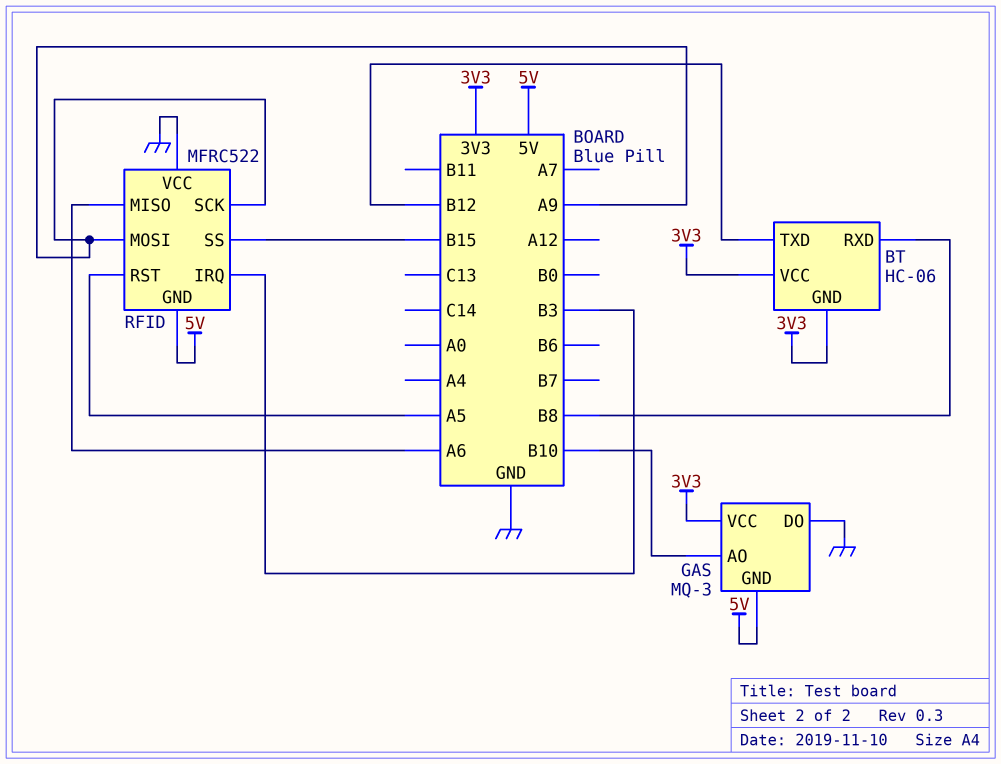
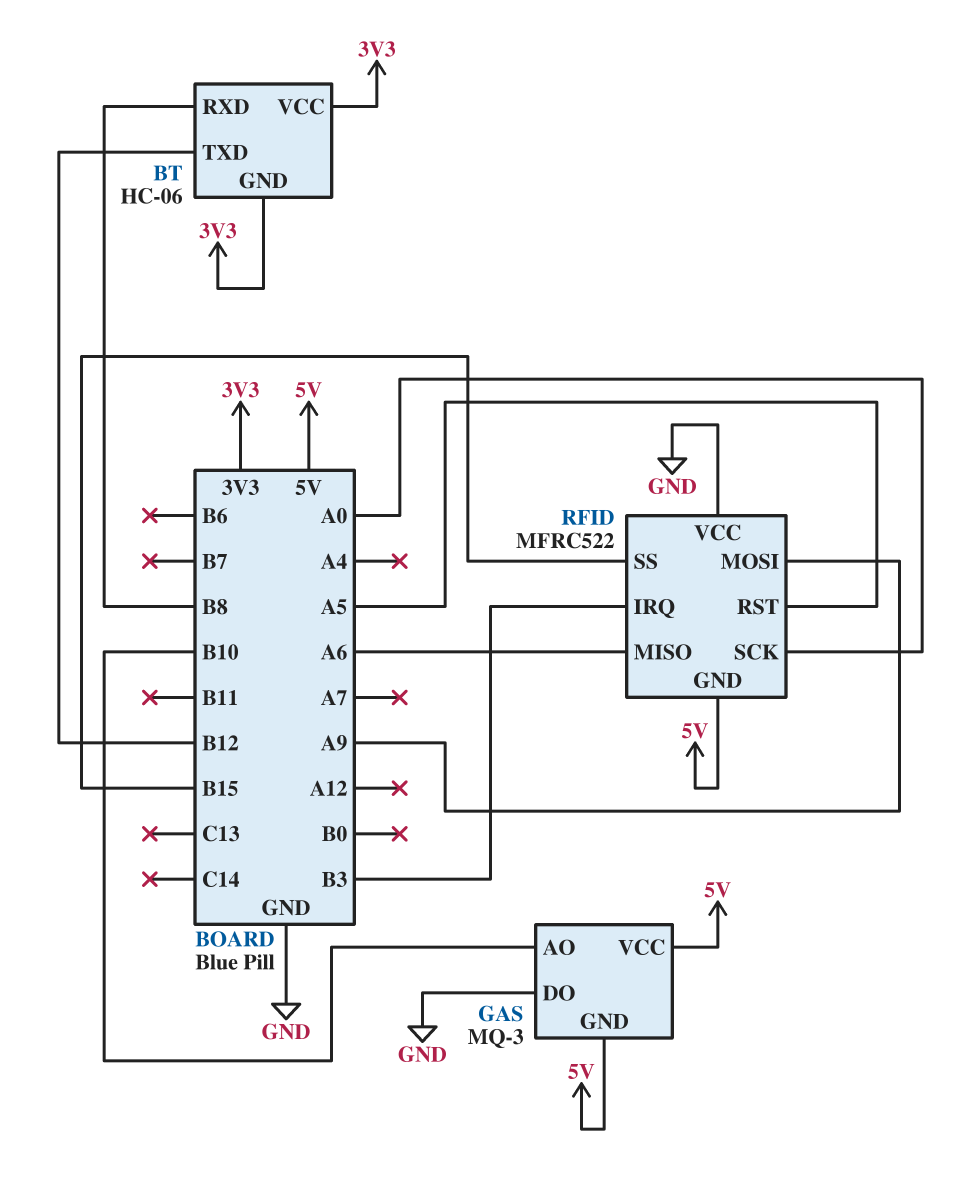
GAS pin VCC: 3V3 -> 5V
RFID pin SCK: A9 -> A0

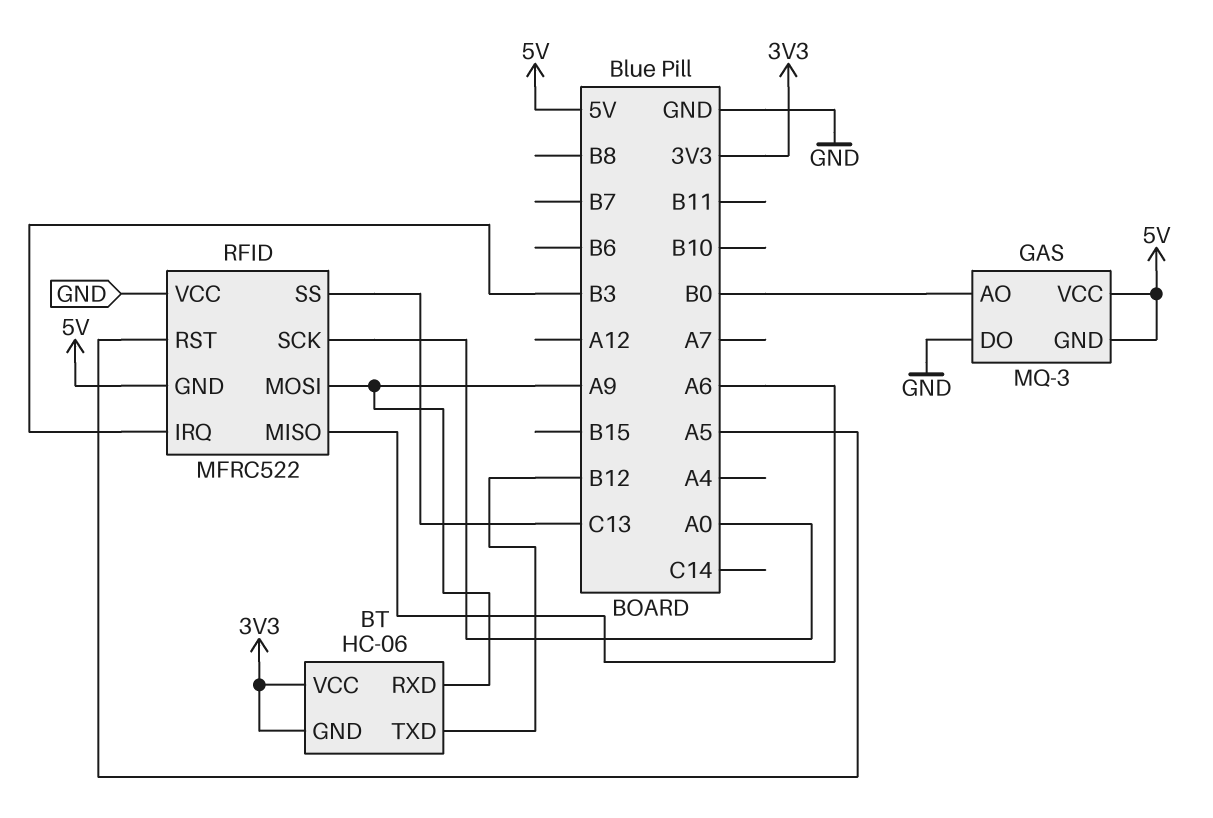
BT pin RXD: B8 -> A9
GAS pin AO: B10 -> B0
RFID pin SS: B15 -> C13

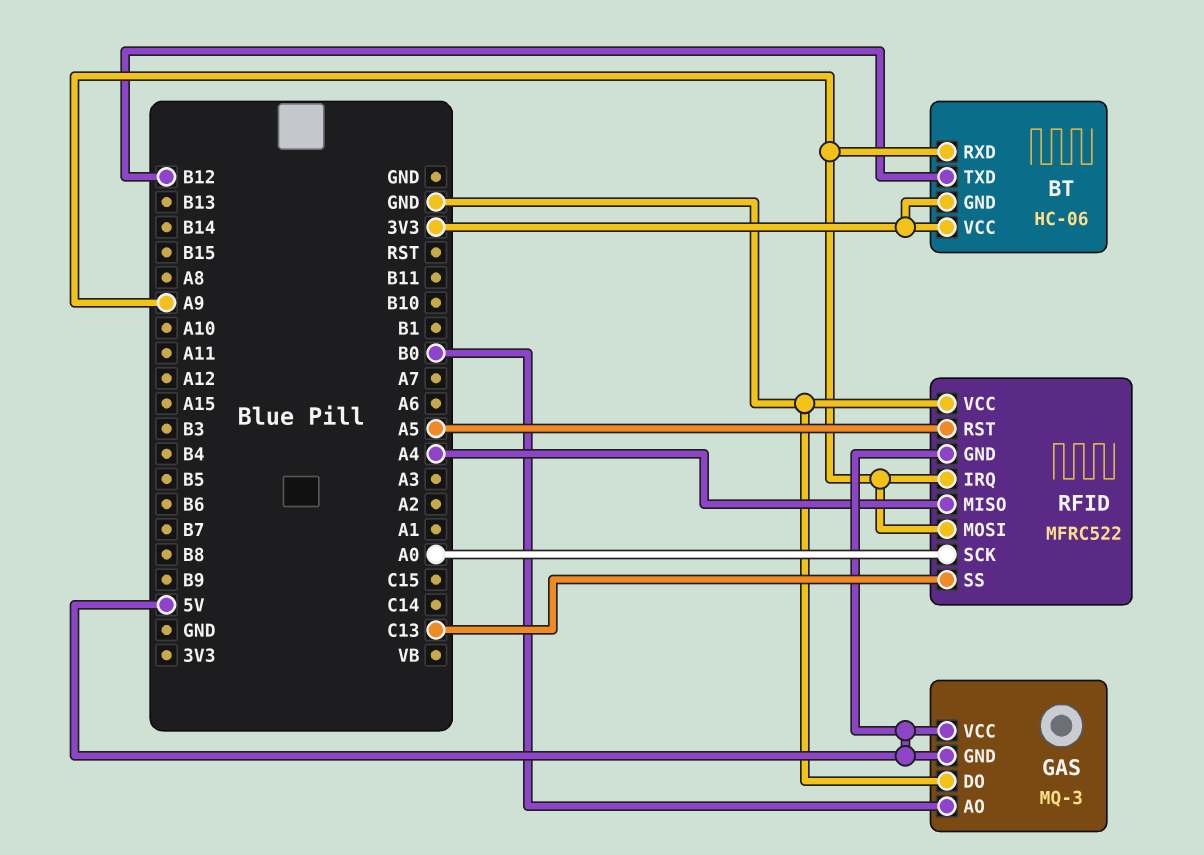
RFID pin IRQ: B3 -> A9
RFID pin MISO: A6 -> A4

